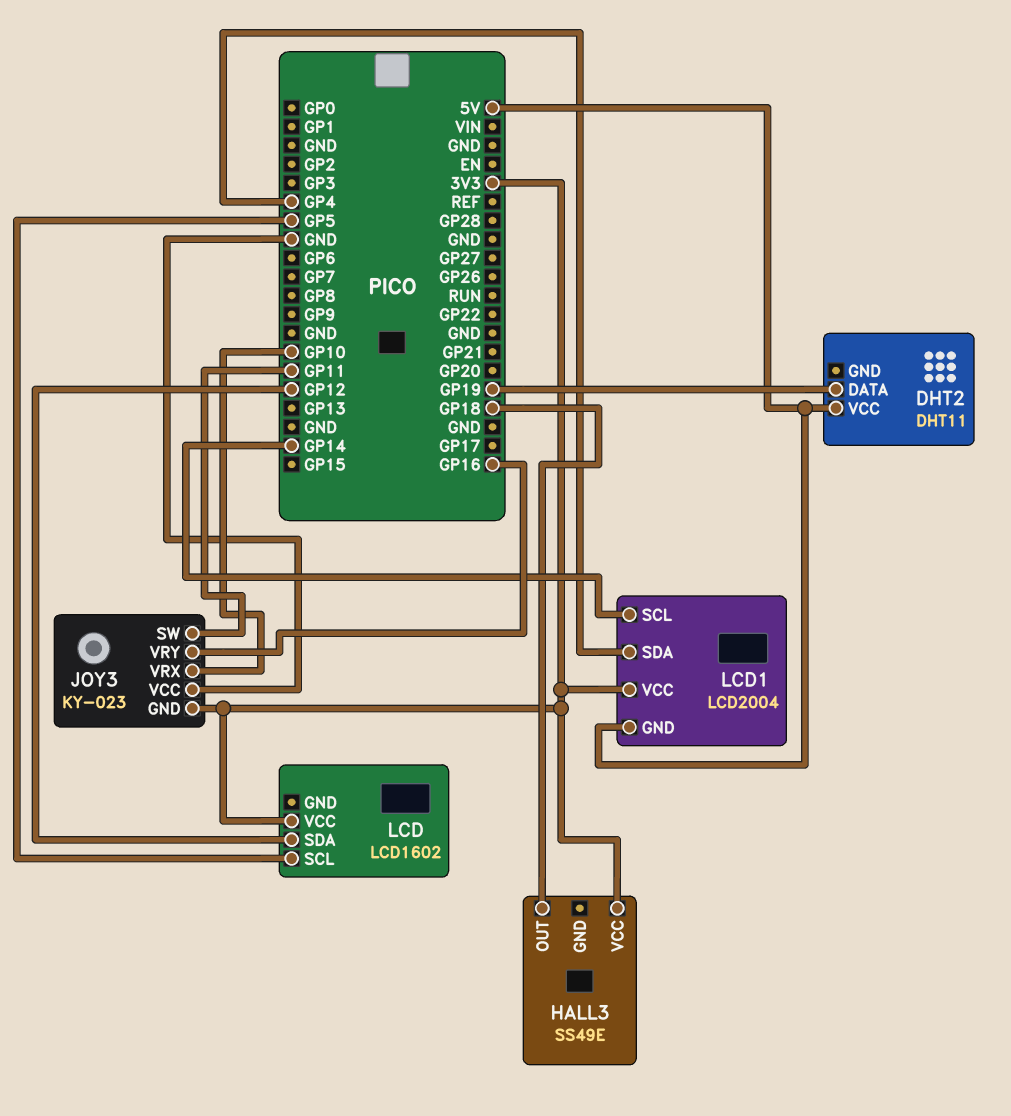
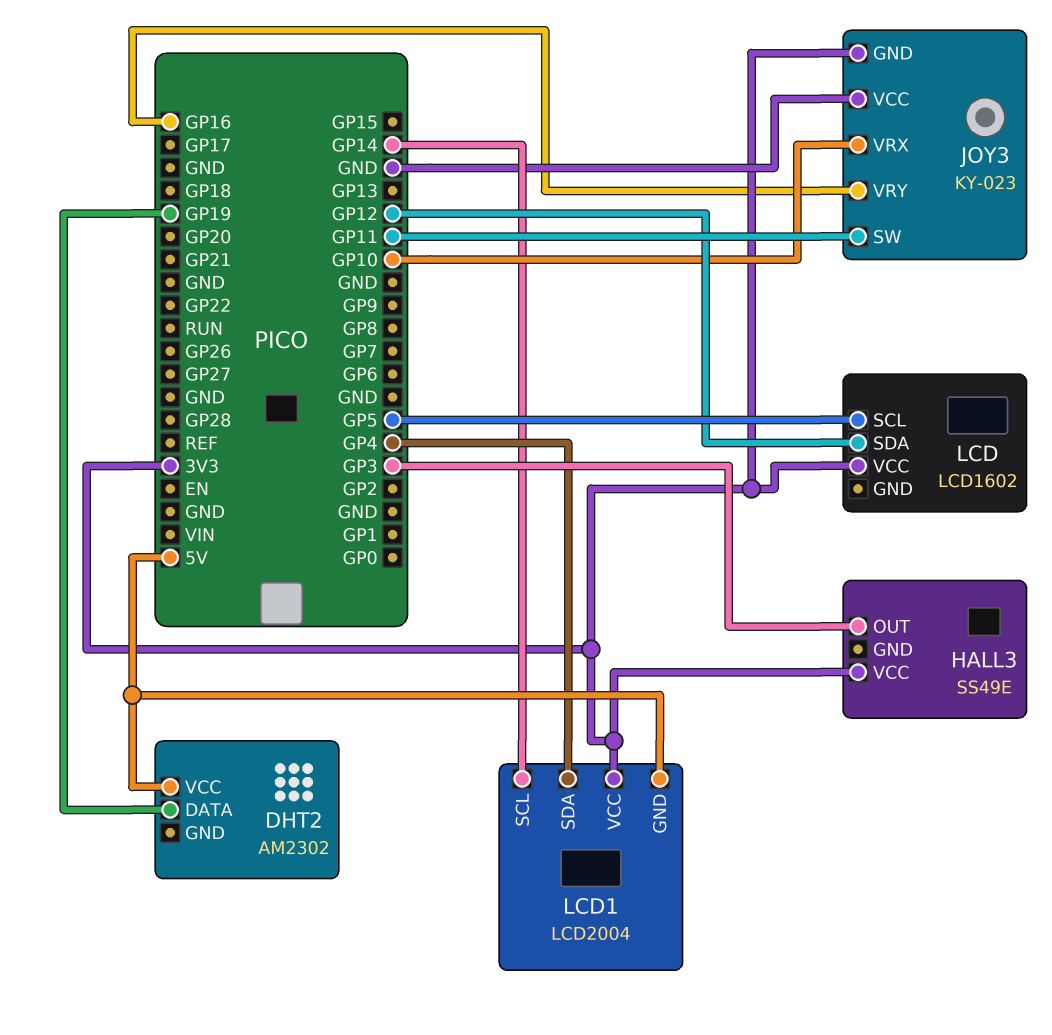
DHT2: DHT11 -> AM2302
HALL3 pin OUT: GP18 -> GP3

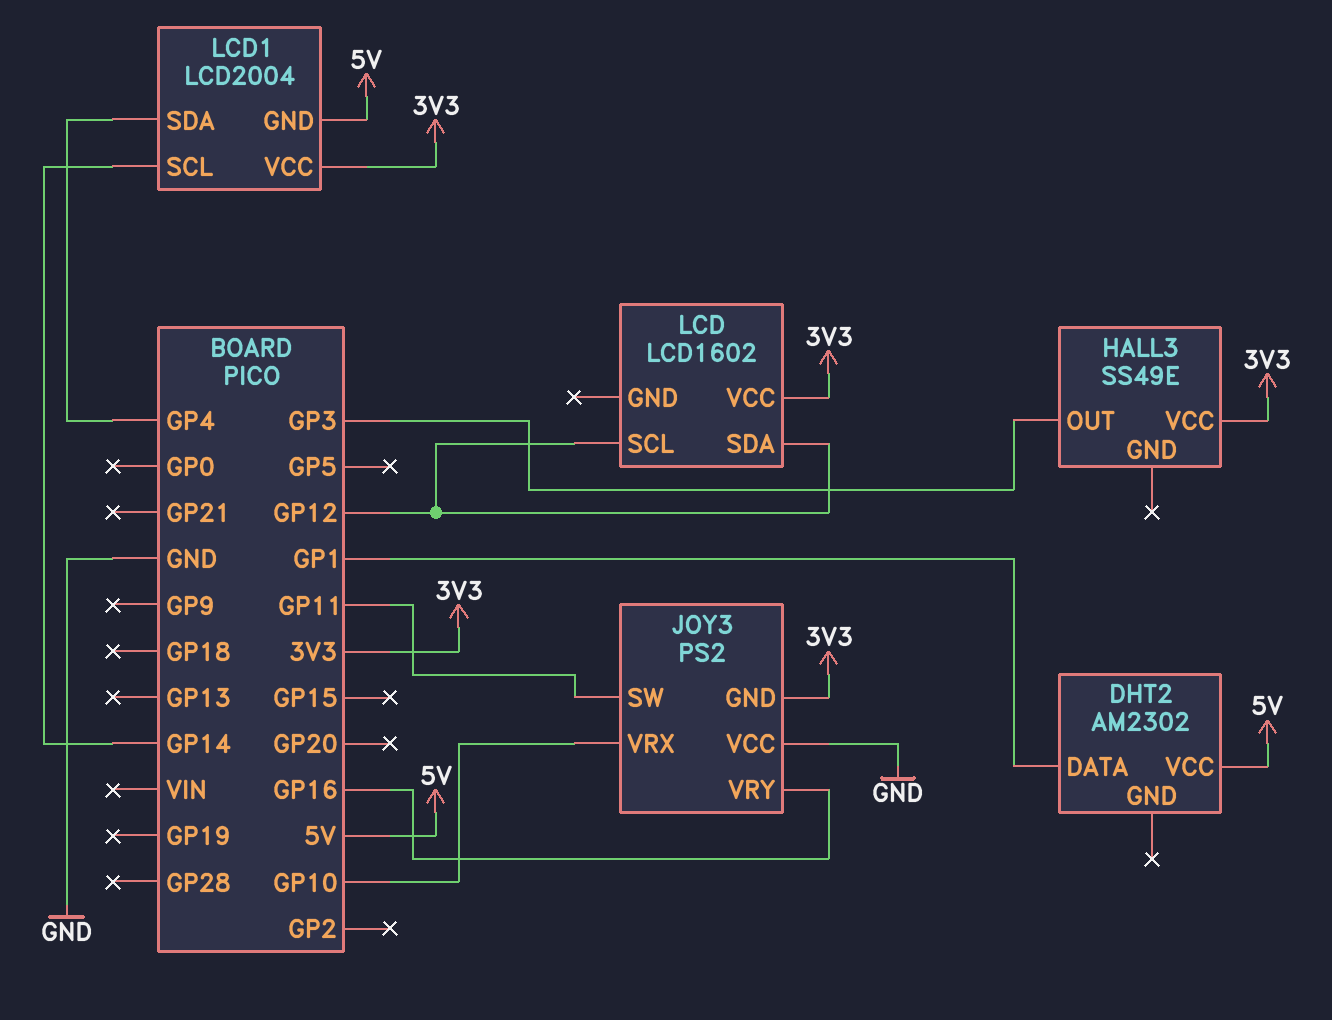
DHT2 pin DATA: GP19 -> GP1
JOY3: KY-023 -> PS2
LCD pin SCL: GP5 -> GP12

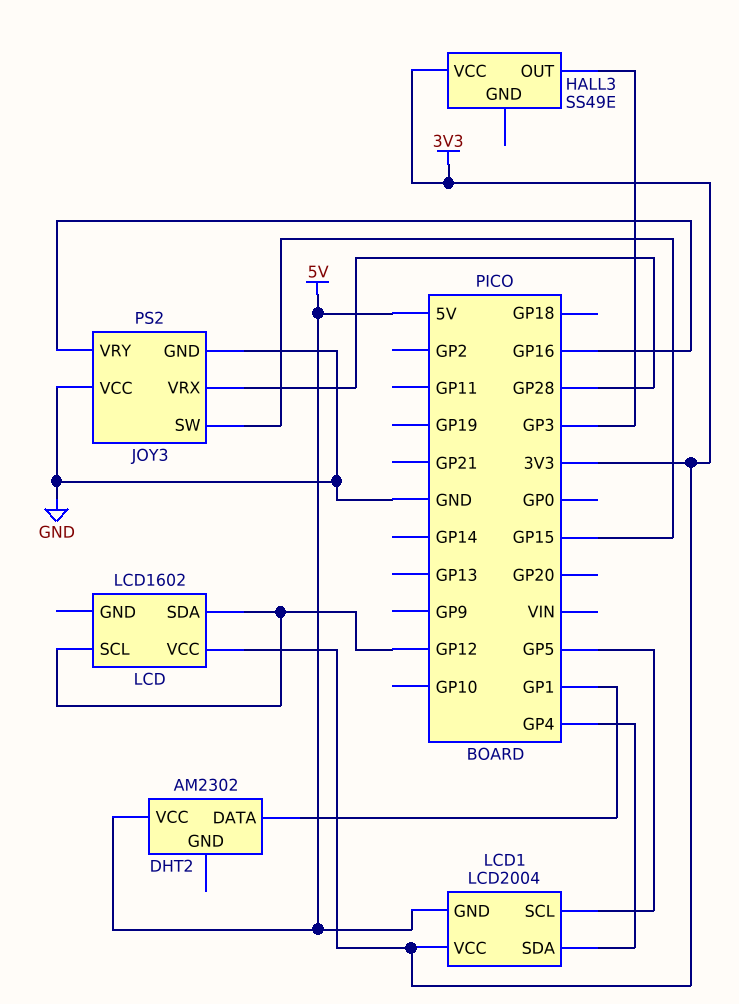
JOY3 pin GND: 3V3 -> GND
JOY3 pin SW: GP11 -> GP15
JOY3 pin VRX: GP10 -> GP28
LCD1 pin SCL: GP14 -> GP5

